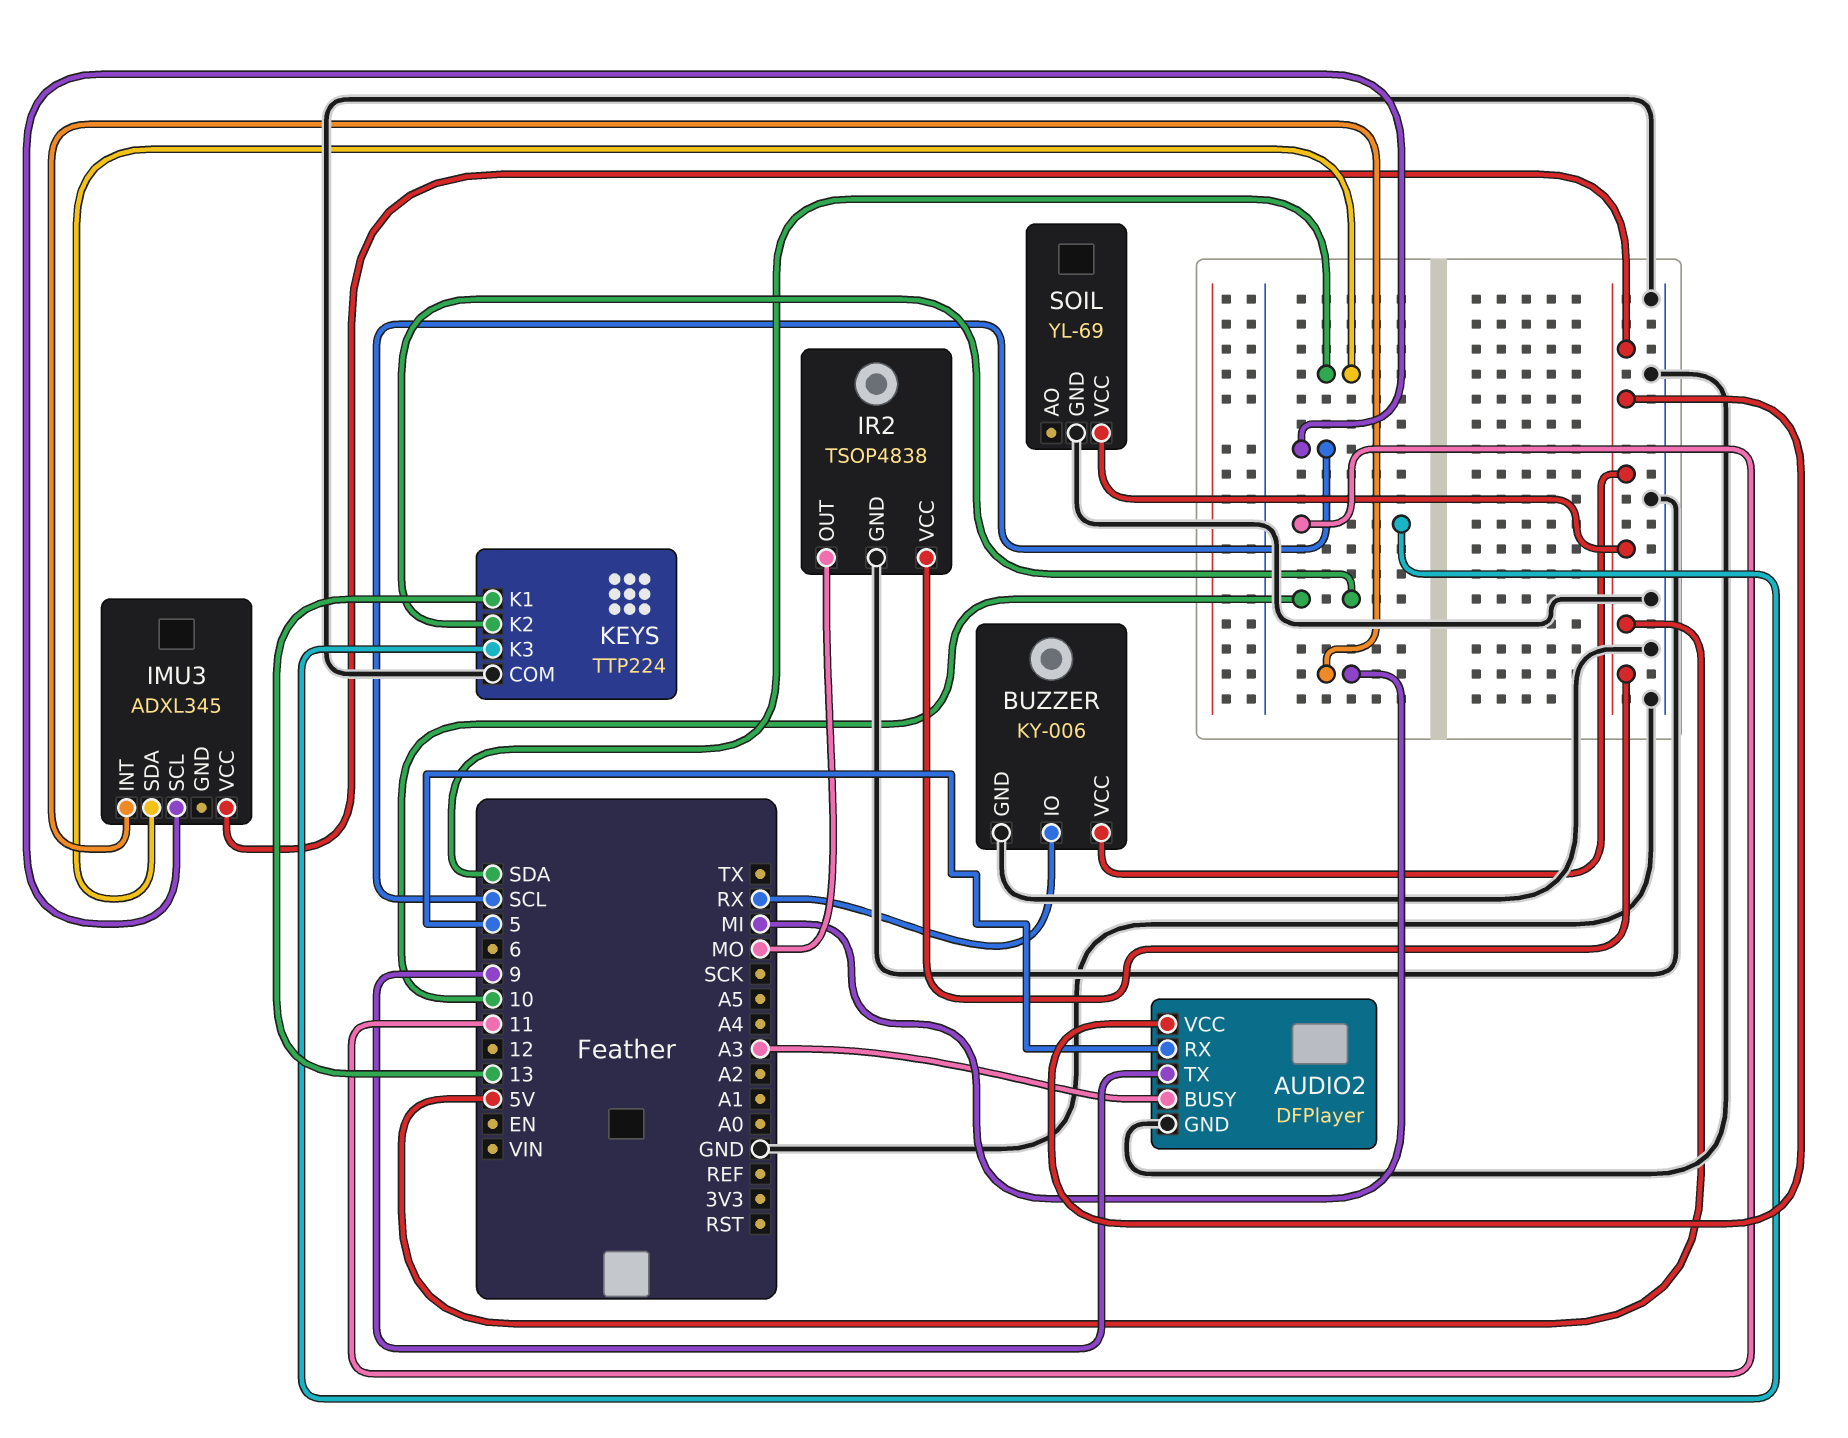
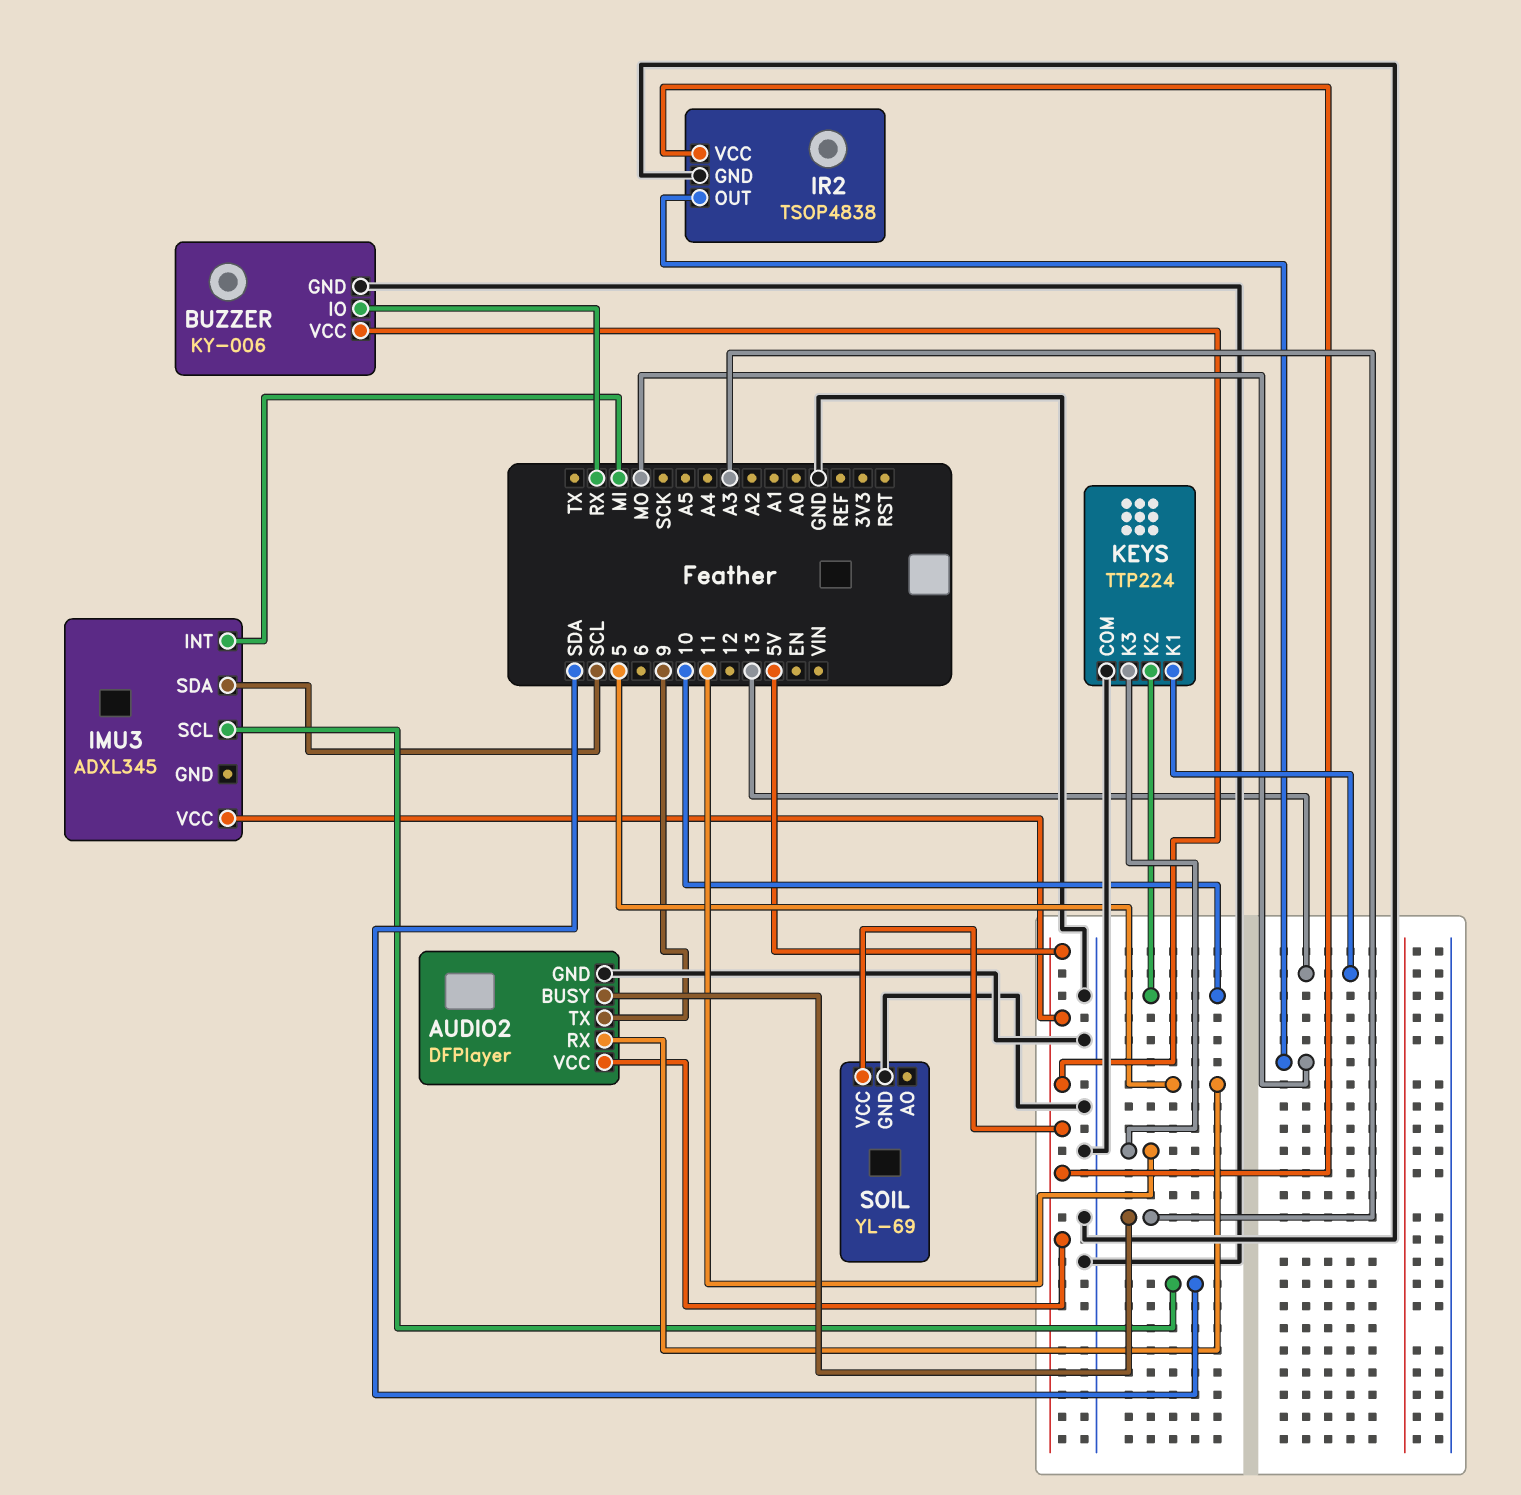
IMU3 pin SCL: SCL -> SDA
IMU3 pin SDA: SDA -> SCL

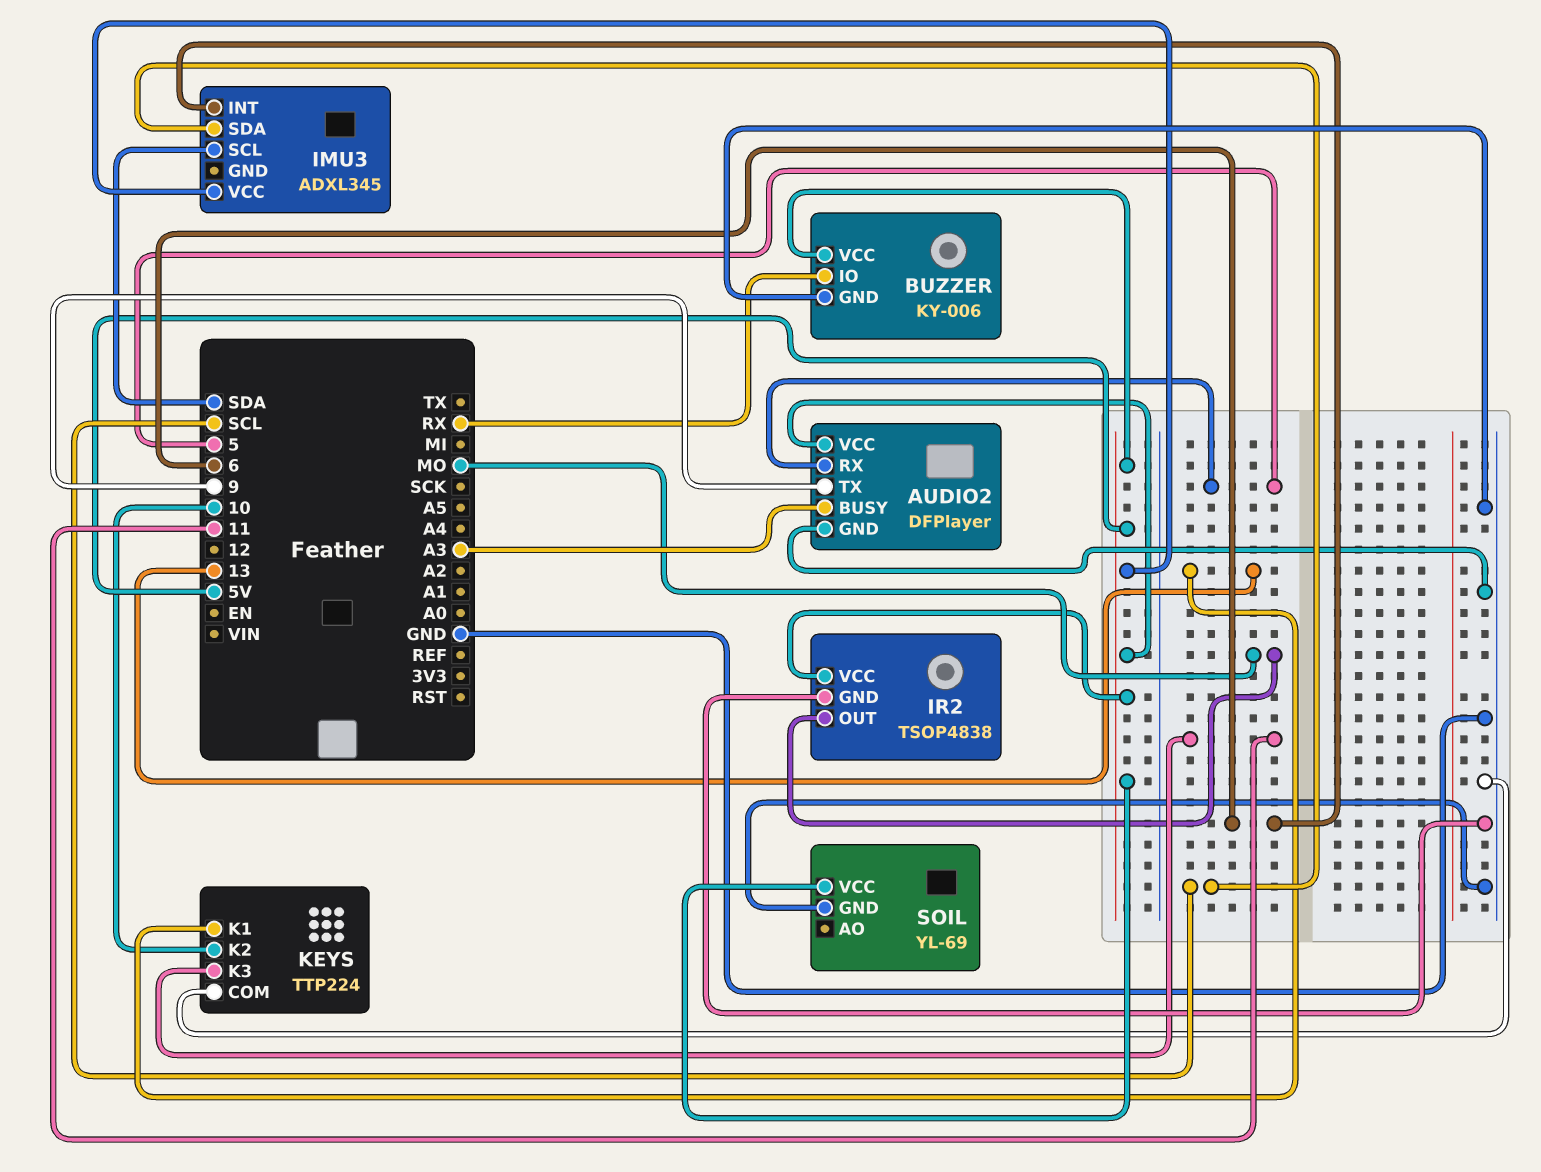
IMU3 pin INT: MI -> 6

